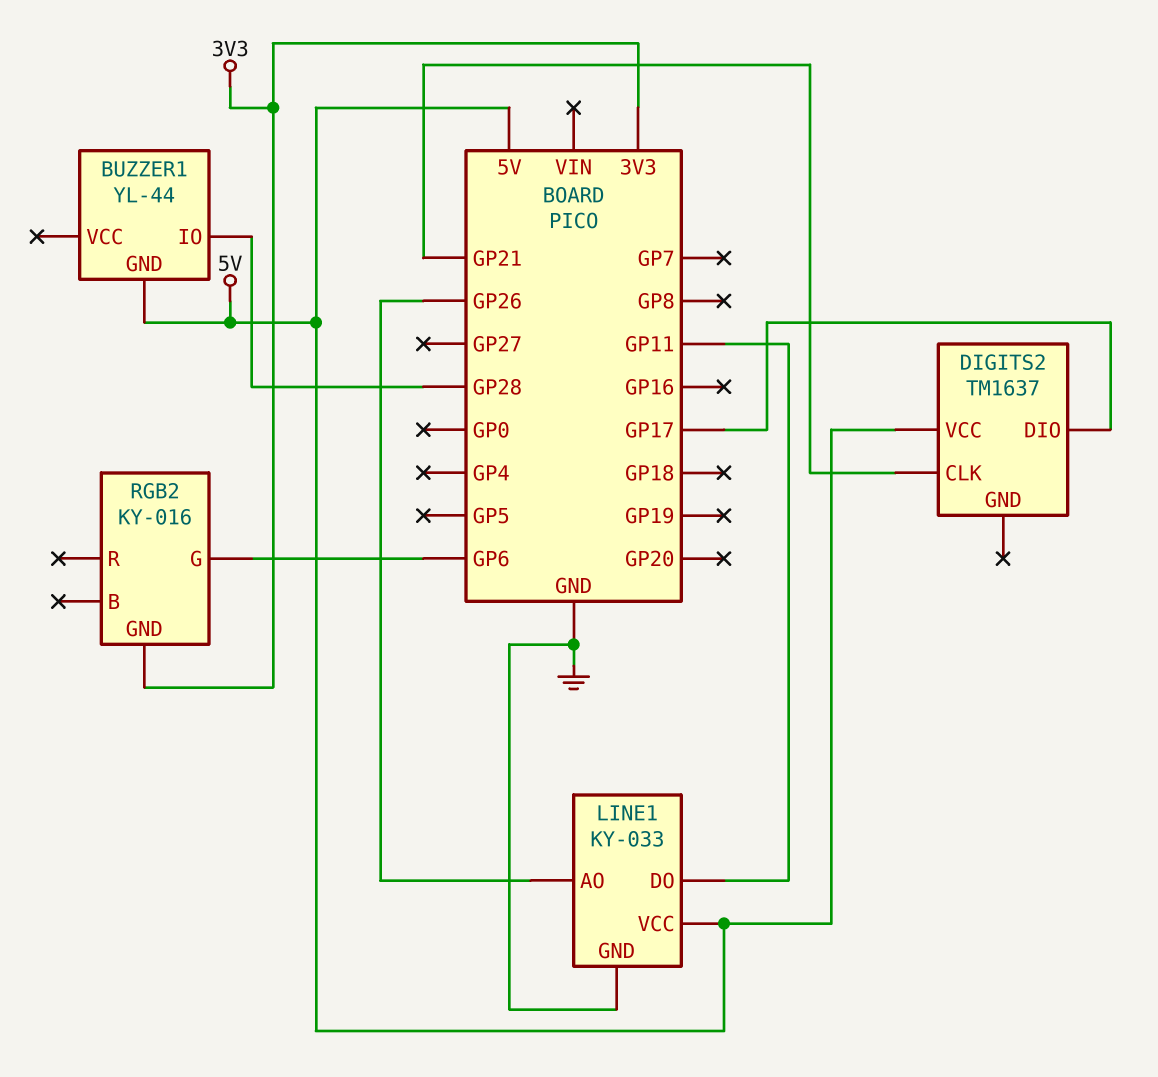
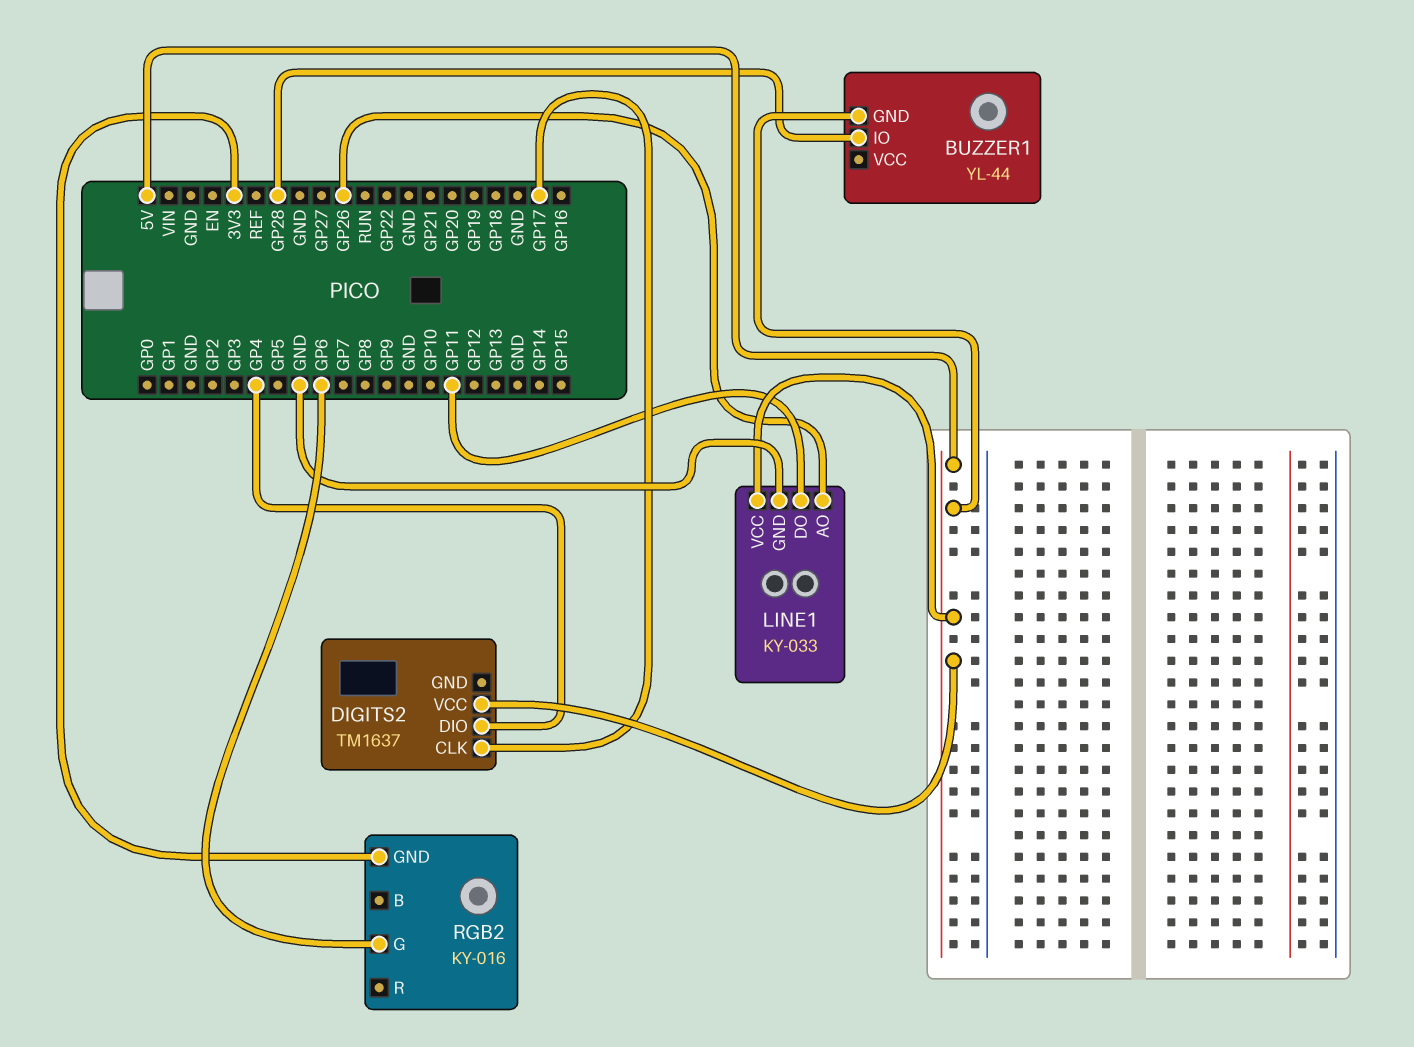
DIGITS2 pin CLK: GP21 -> GP17
DIGITS2 pin DIO: GP17 -> GP4

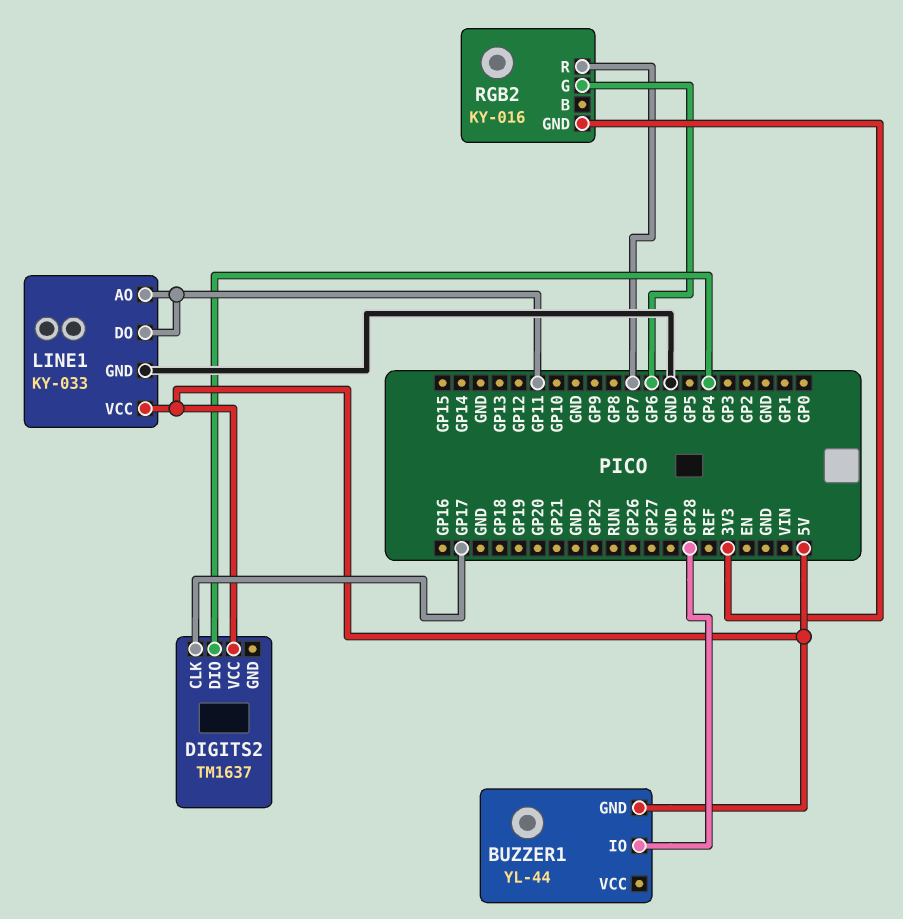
LINE1 pin AO: GP26 -> GP11
RGB2 pin R: none -> GP7

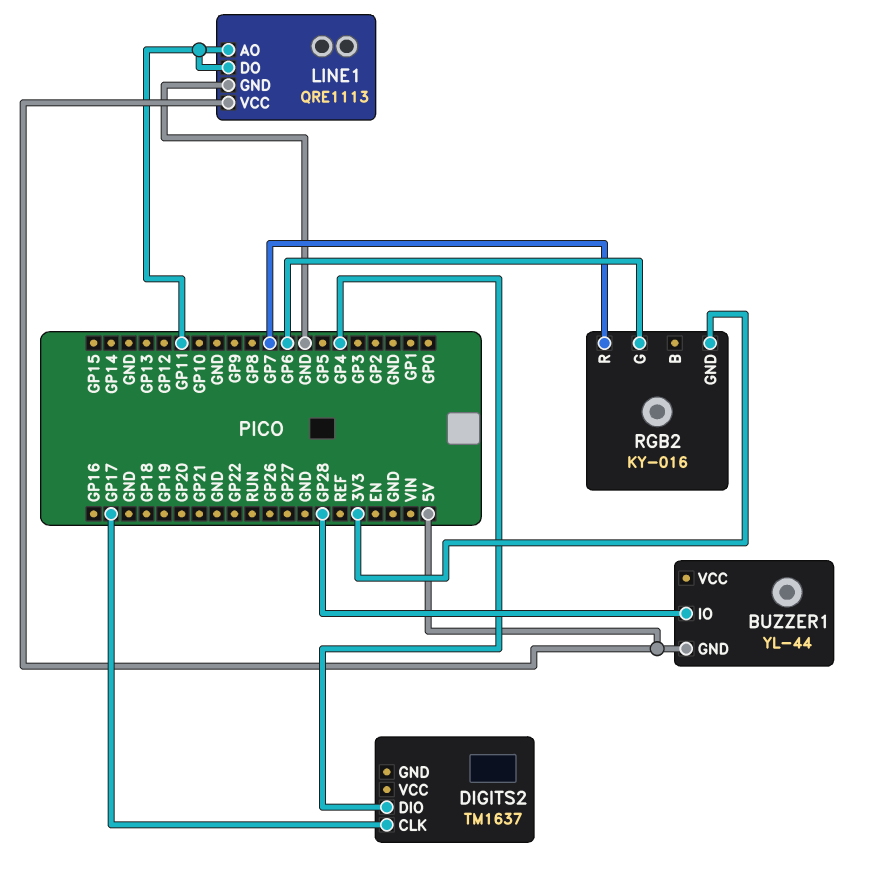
DIGITS2 pin VCC: 5V -> none
LINE1: KY-033 -> QRE1113

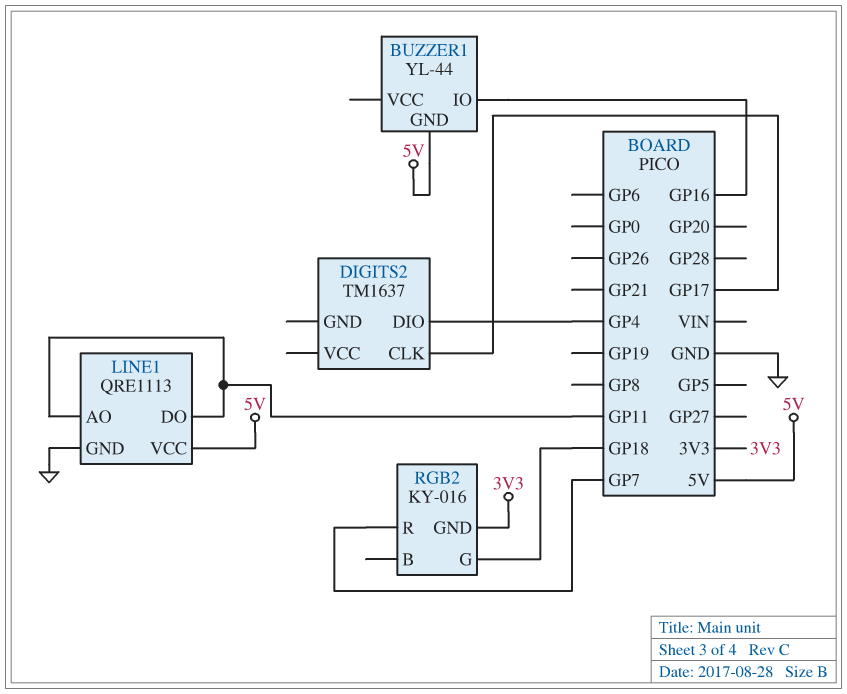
BUZZER1 pin IO: GP28 -> GP16
RGB2 pin G: GP6 -> GP18

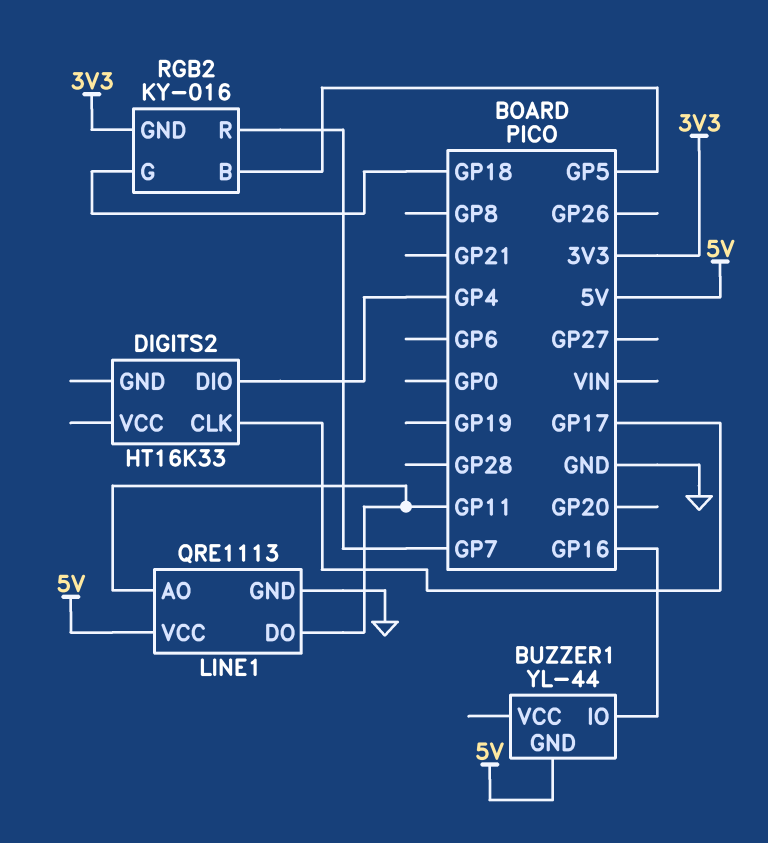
DIGITS2: TM1637 -> HT16K33
RGB2 pin B: none -> GP5

